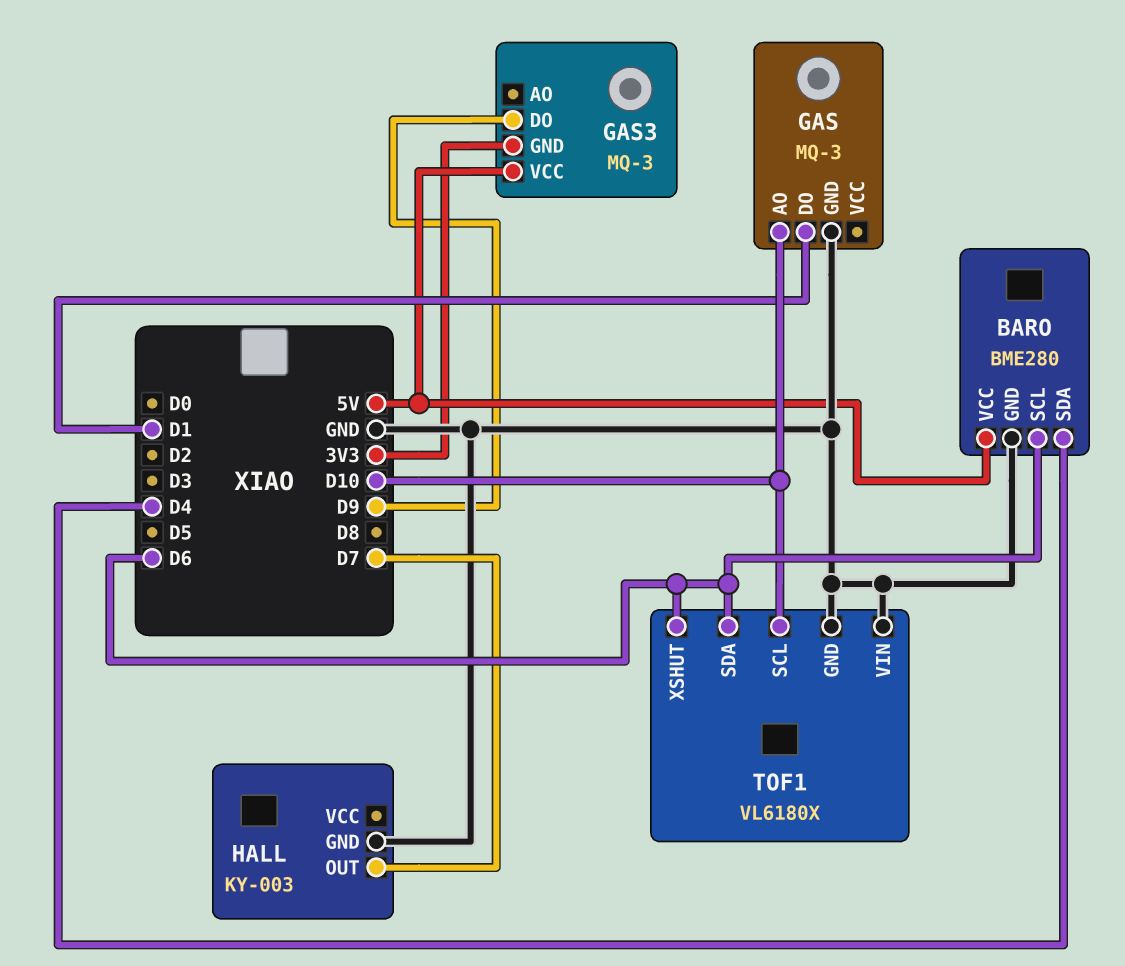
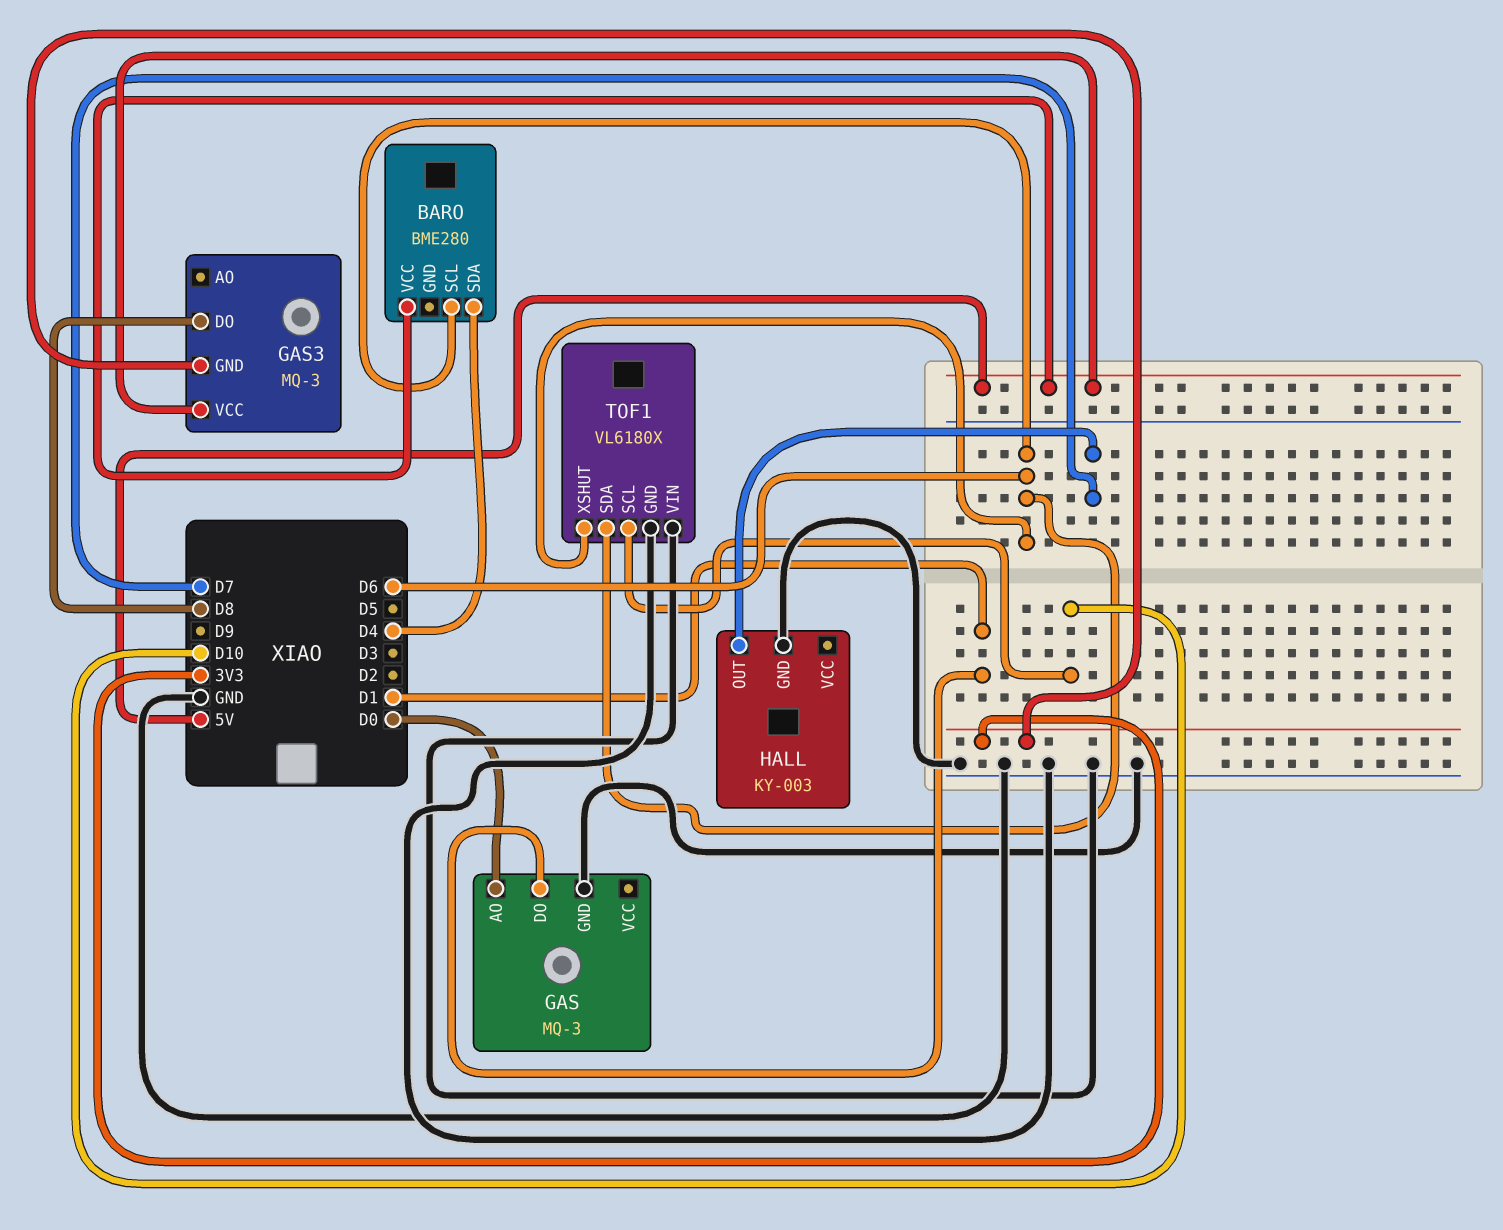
BARO pin GND: GND -> none
GAS pin AO: D10 -> D0
GAS3 pin DO: D9 -> D8

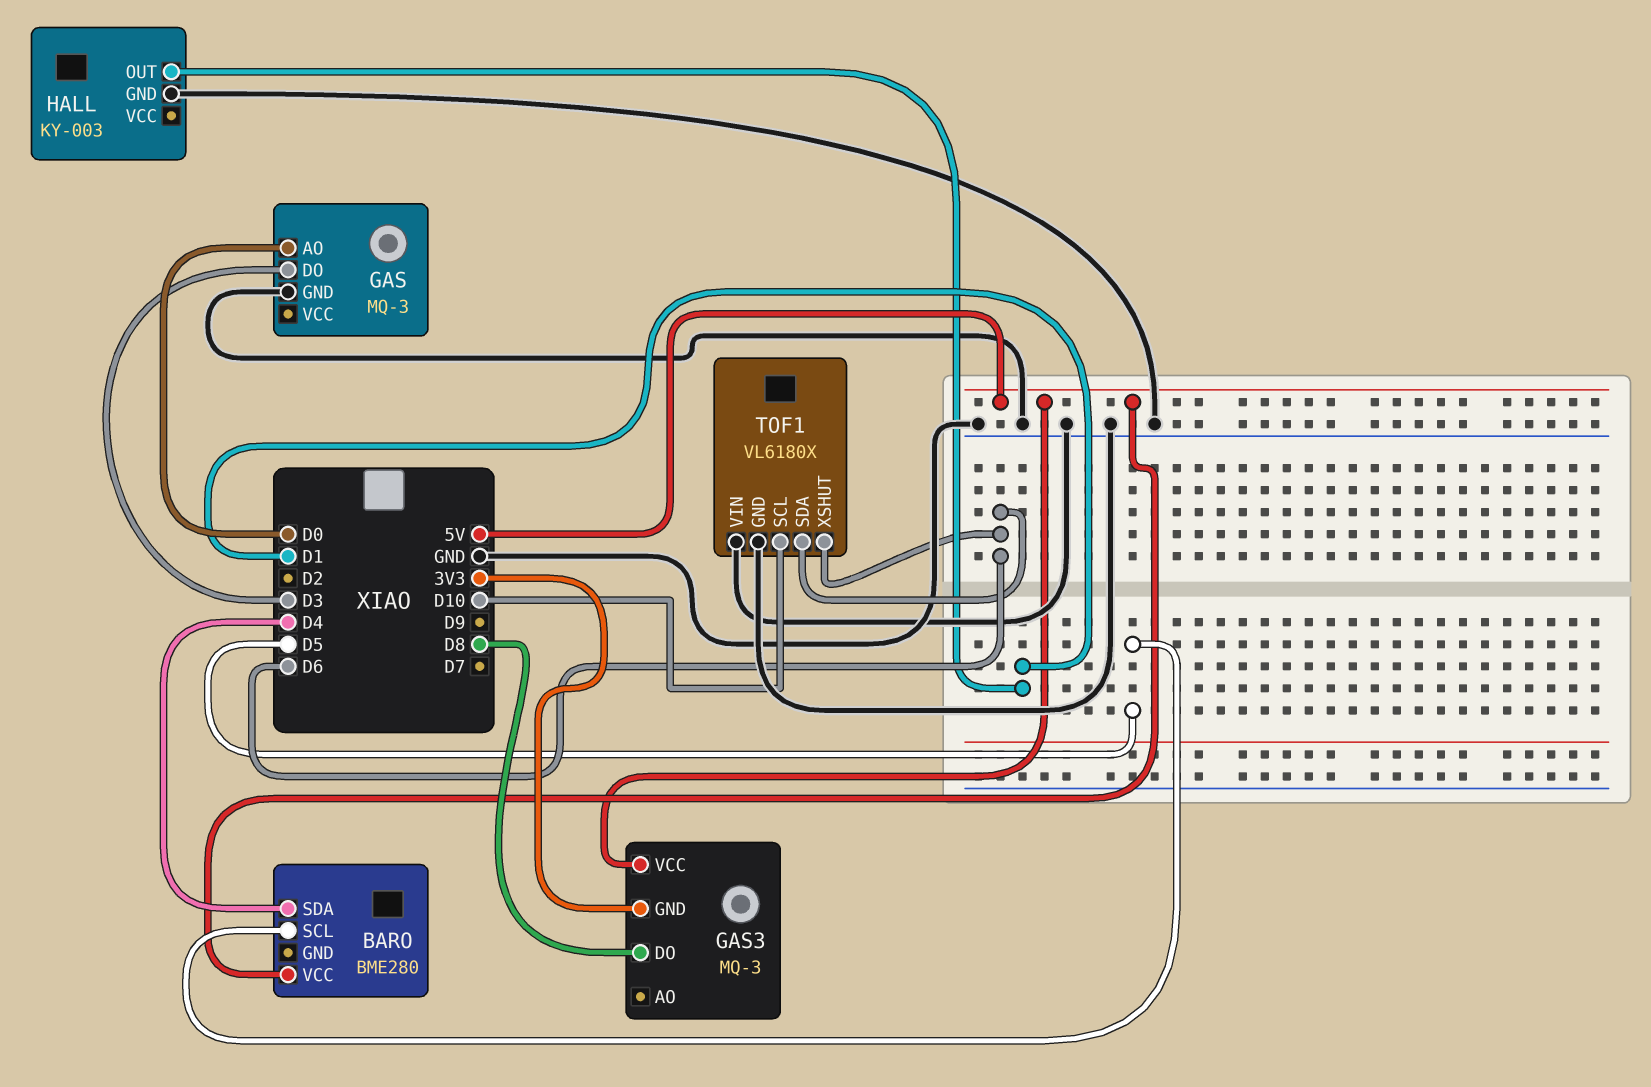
BARO pin SCL: D6 -> D5
GAS pin DO: D1 -> D3
HALL pin OUT: D7 -> D1

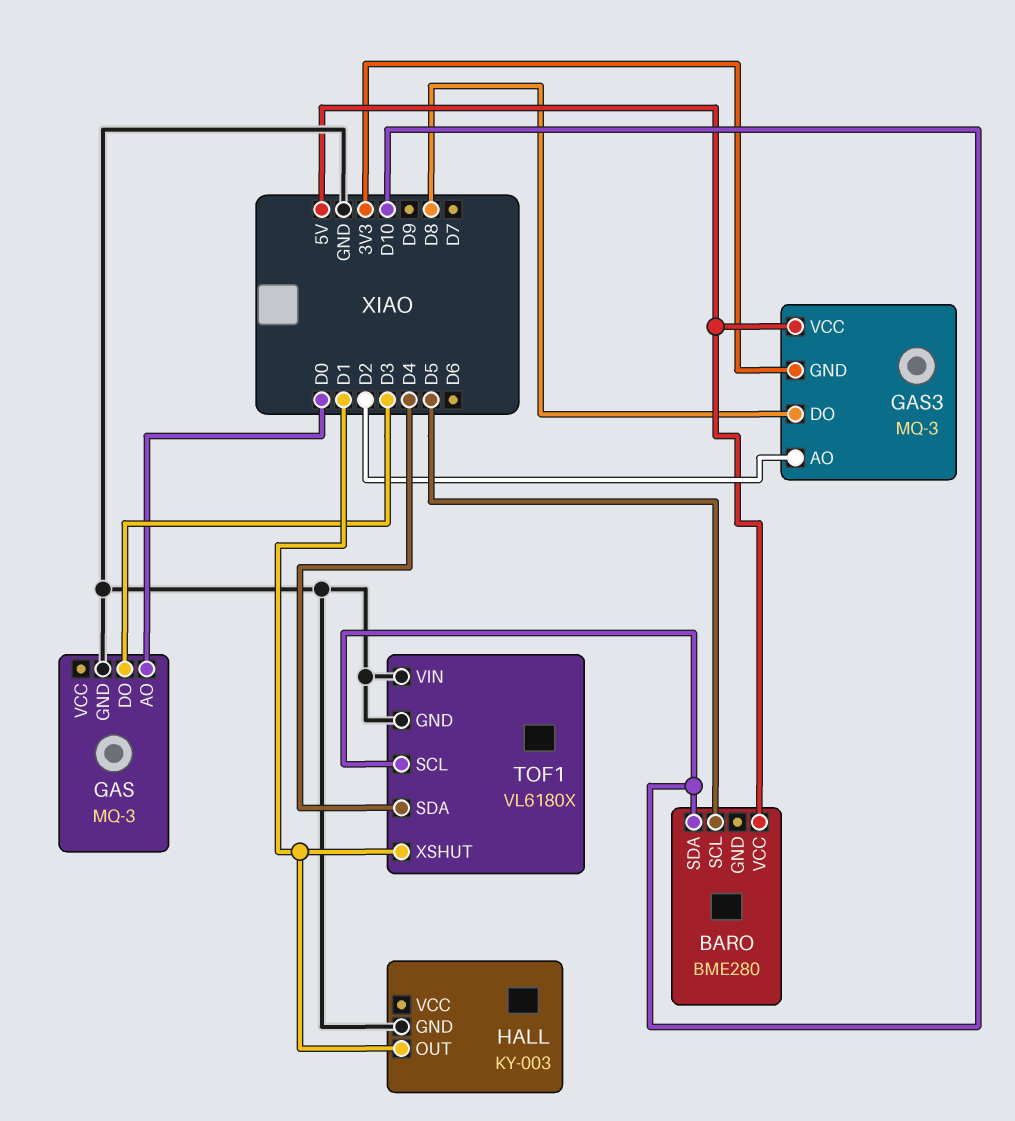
BARO pin SDA: D4 -> D10
GAS3 pin AO: none -> D2
TOF1 pin SDA: D6 -> D4
TOF1 pin XSHUT: D6 -> D1

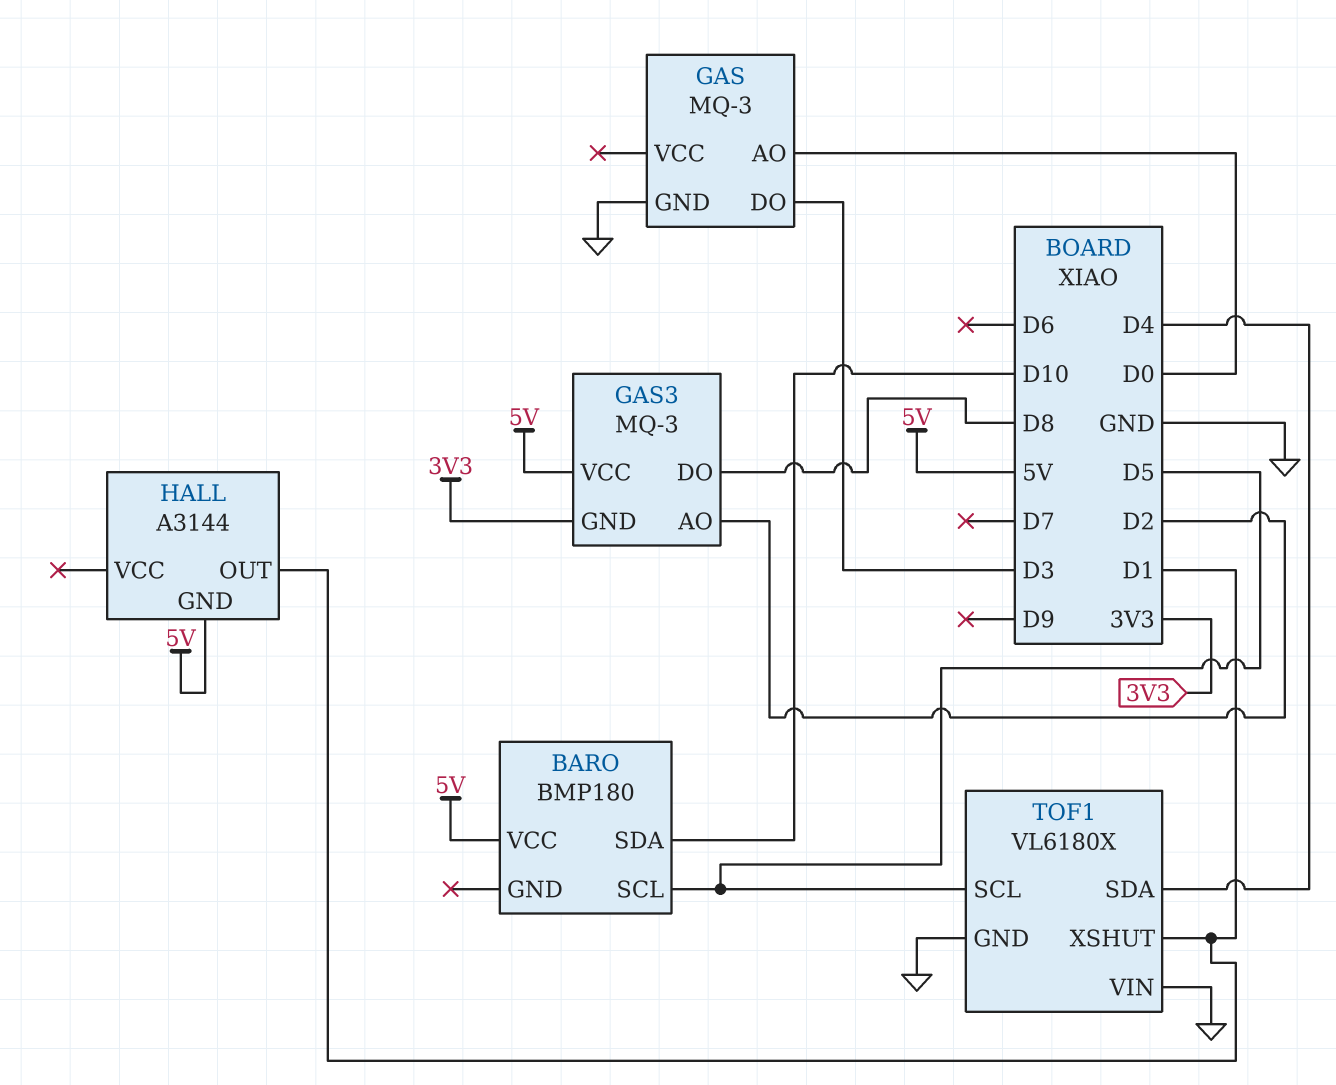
BARO: BME280 -> BMP180
HALL: KY-003 -> A3144
HALL pin GND: GND -> 5V
TOF1 pin SCL: D10 -> D5

